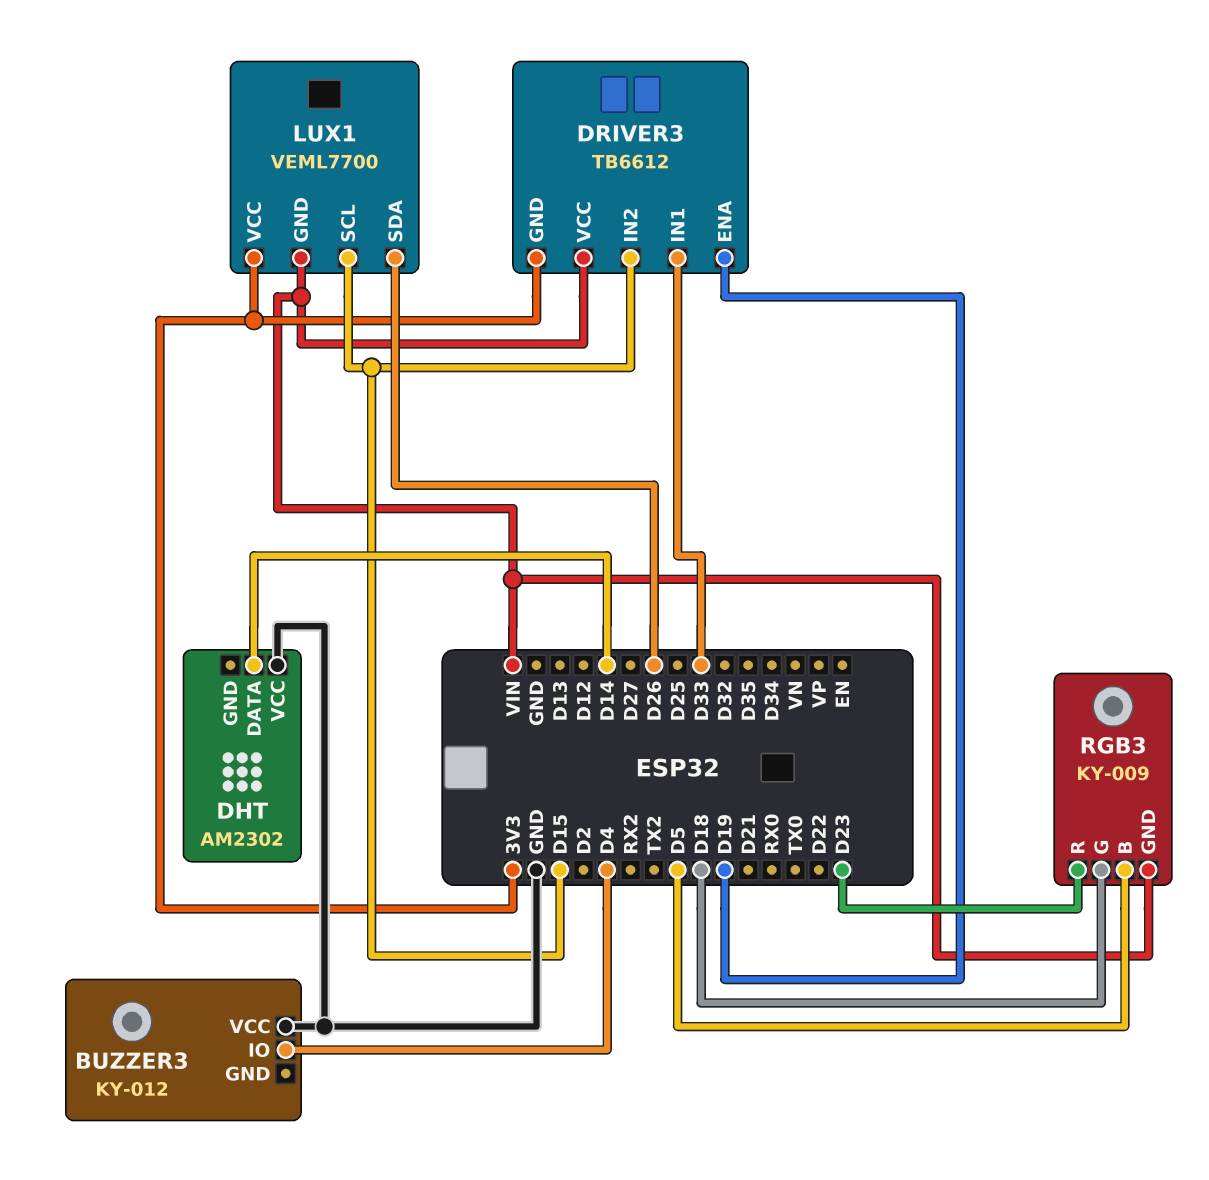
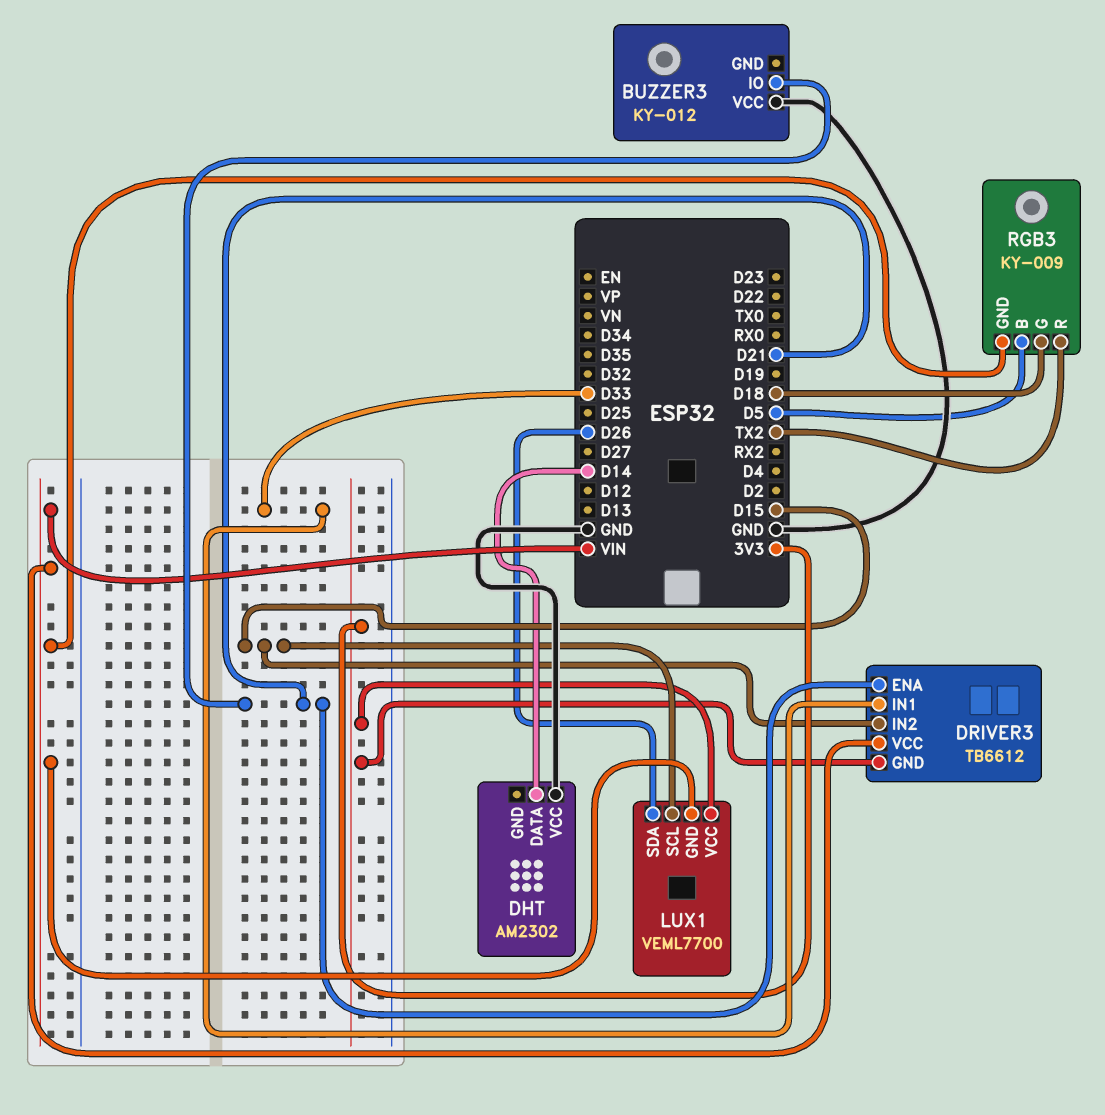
BUZZER3 pin IO: D4 -> D21
DRIVER3 pin ENA: D19 -> D21
RGB3 pin R: D23 -> TX2

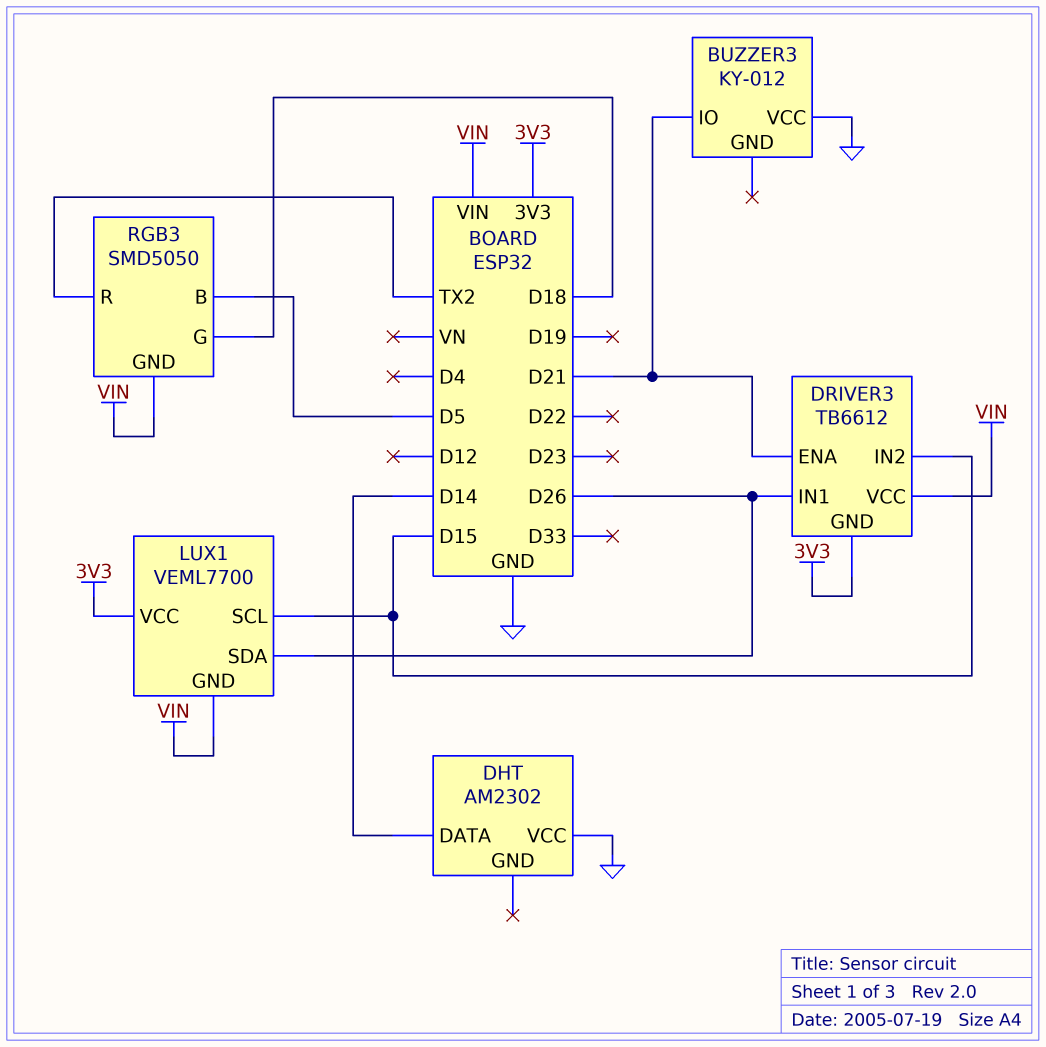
DRIVER3 pin IN1: D33 -> D26
RGB3: KY-009 -> SMD5050

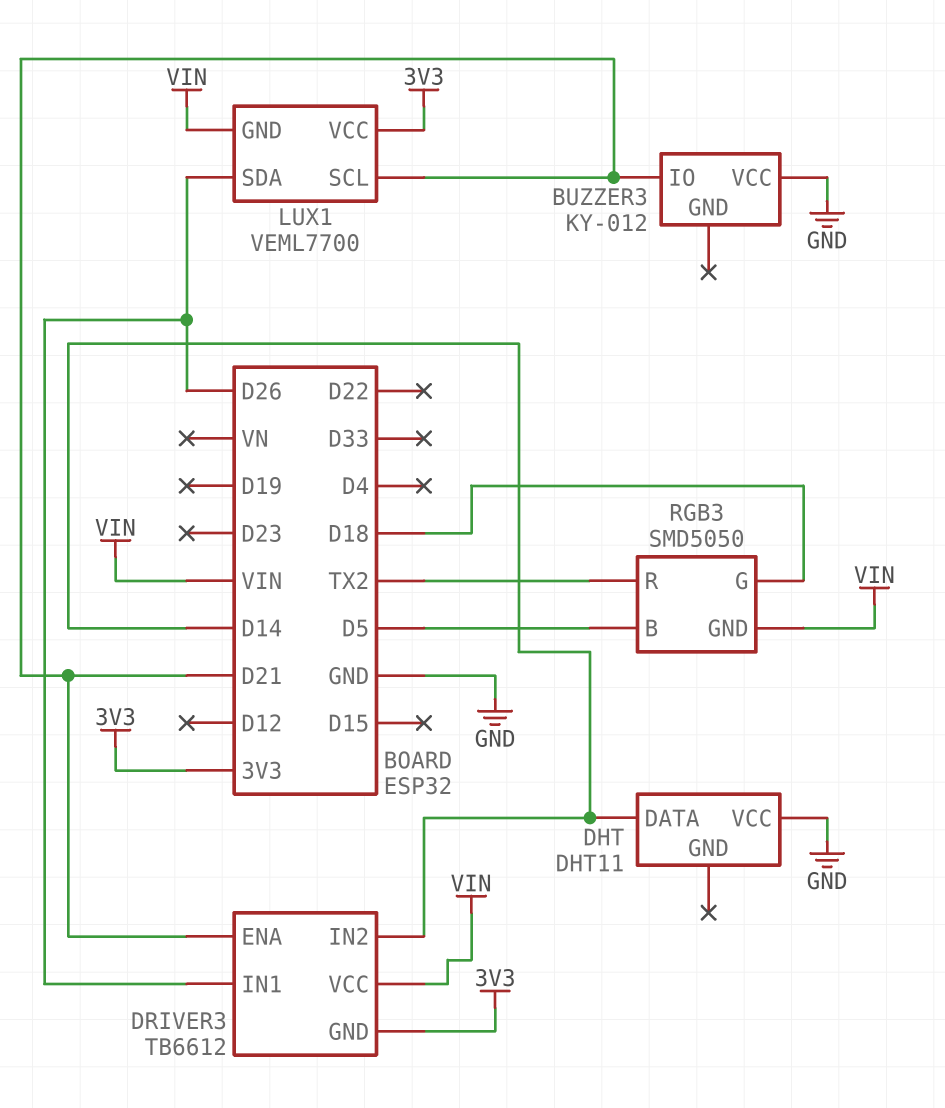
DHT: AM2302 -> DHT11
DRIVER3 pin IN2: D15 -> D14
LUX1 pin SCL: D15 -> D21

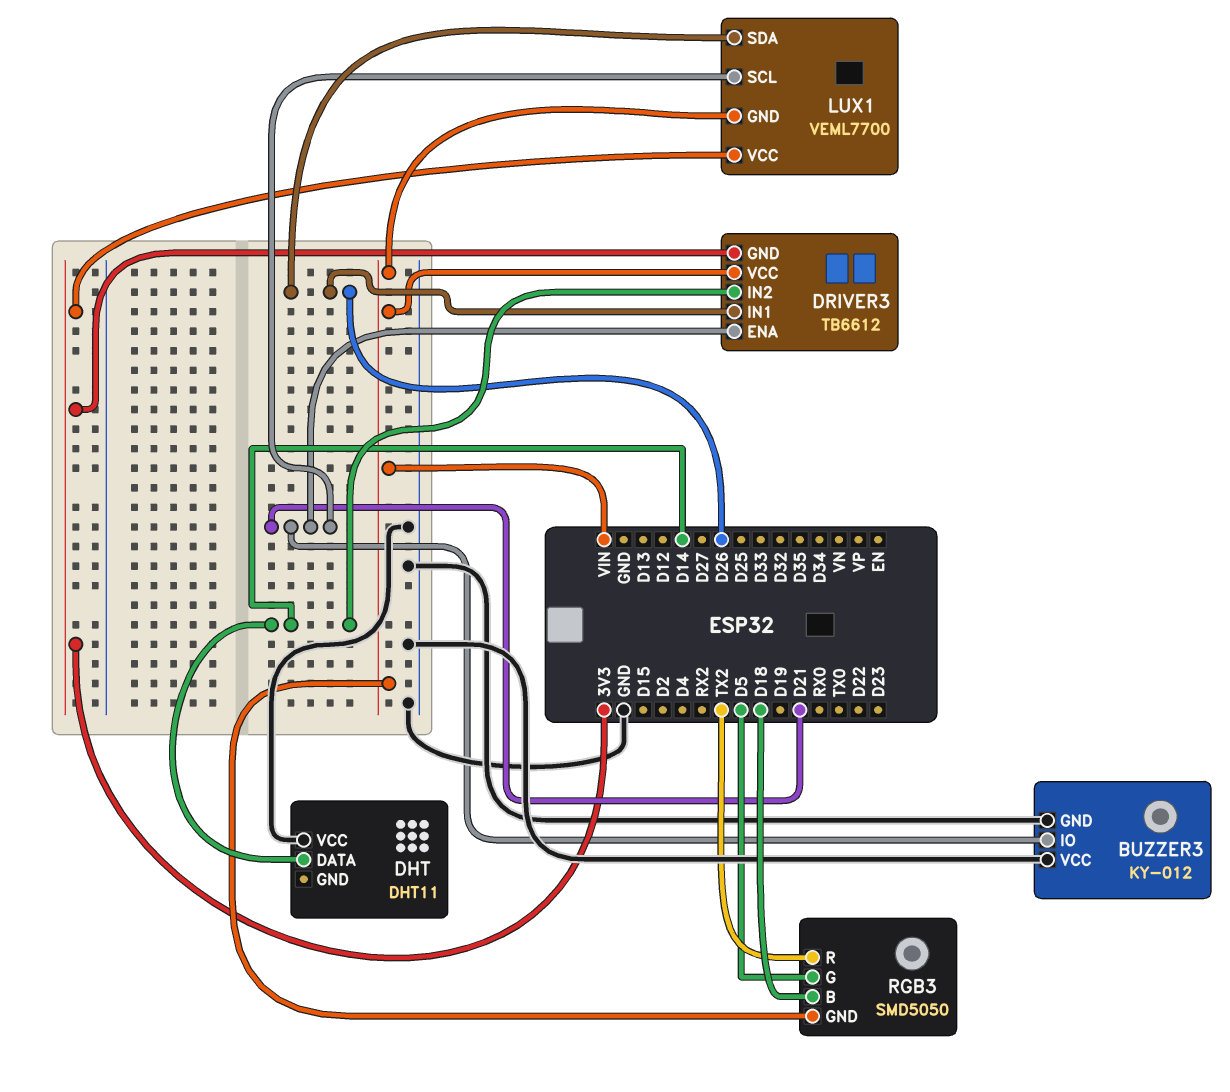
BUZZER3 pin GND: none -> GND
RGB3 pin B: D5 -> D18
RGB3 pin G: D18 -> D5

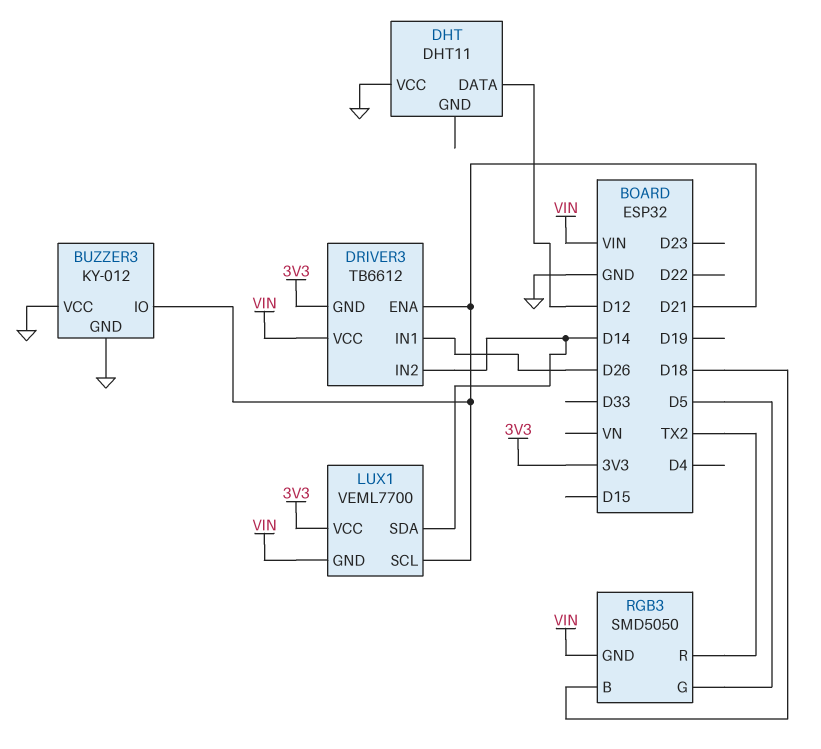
DHT pin DATA: D14 -> D12
LUX1 pin SDA: D26 -> D14

